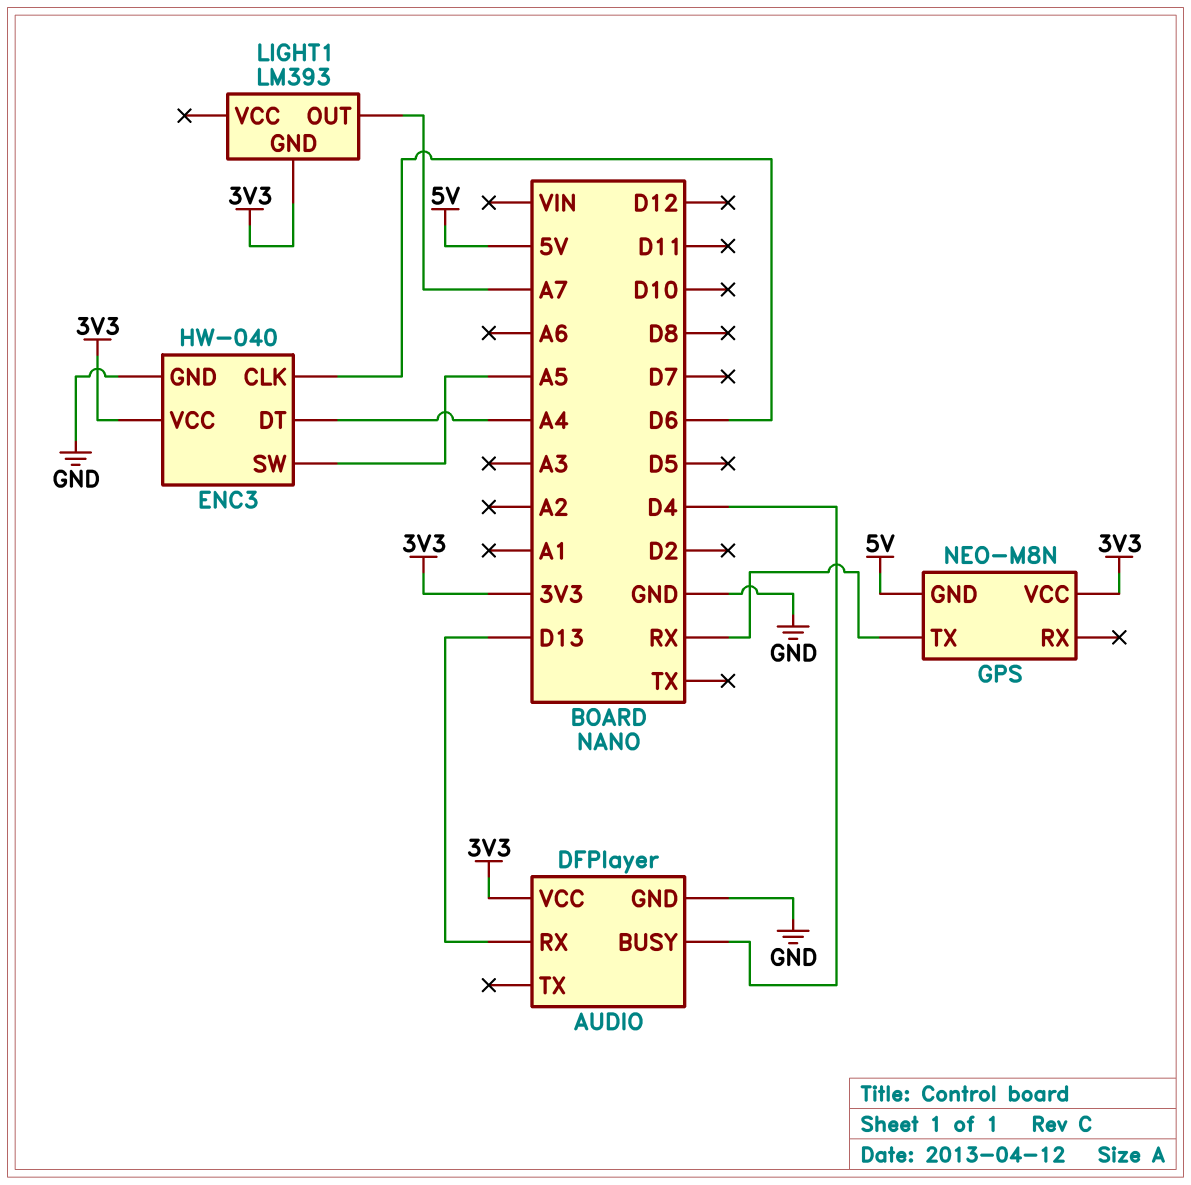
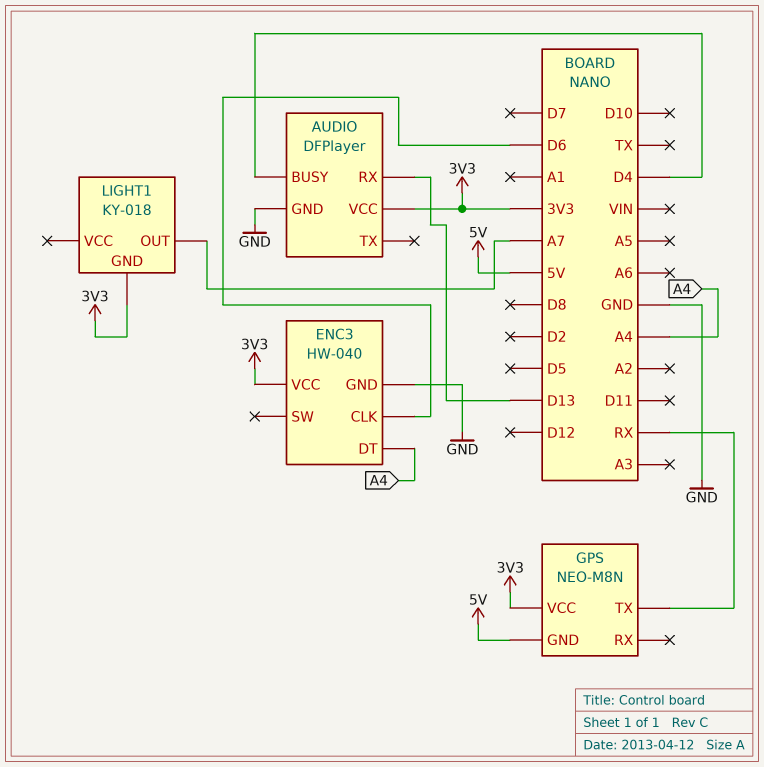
ENC3 pin SW: A5 -> none
LIGHT1: LM393 -> KY-018

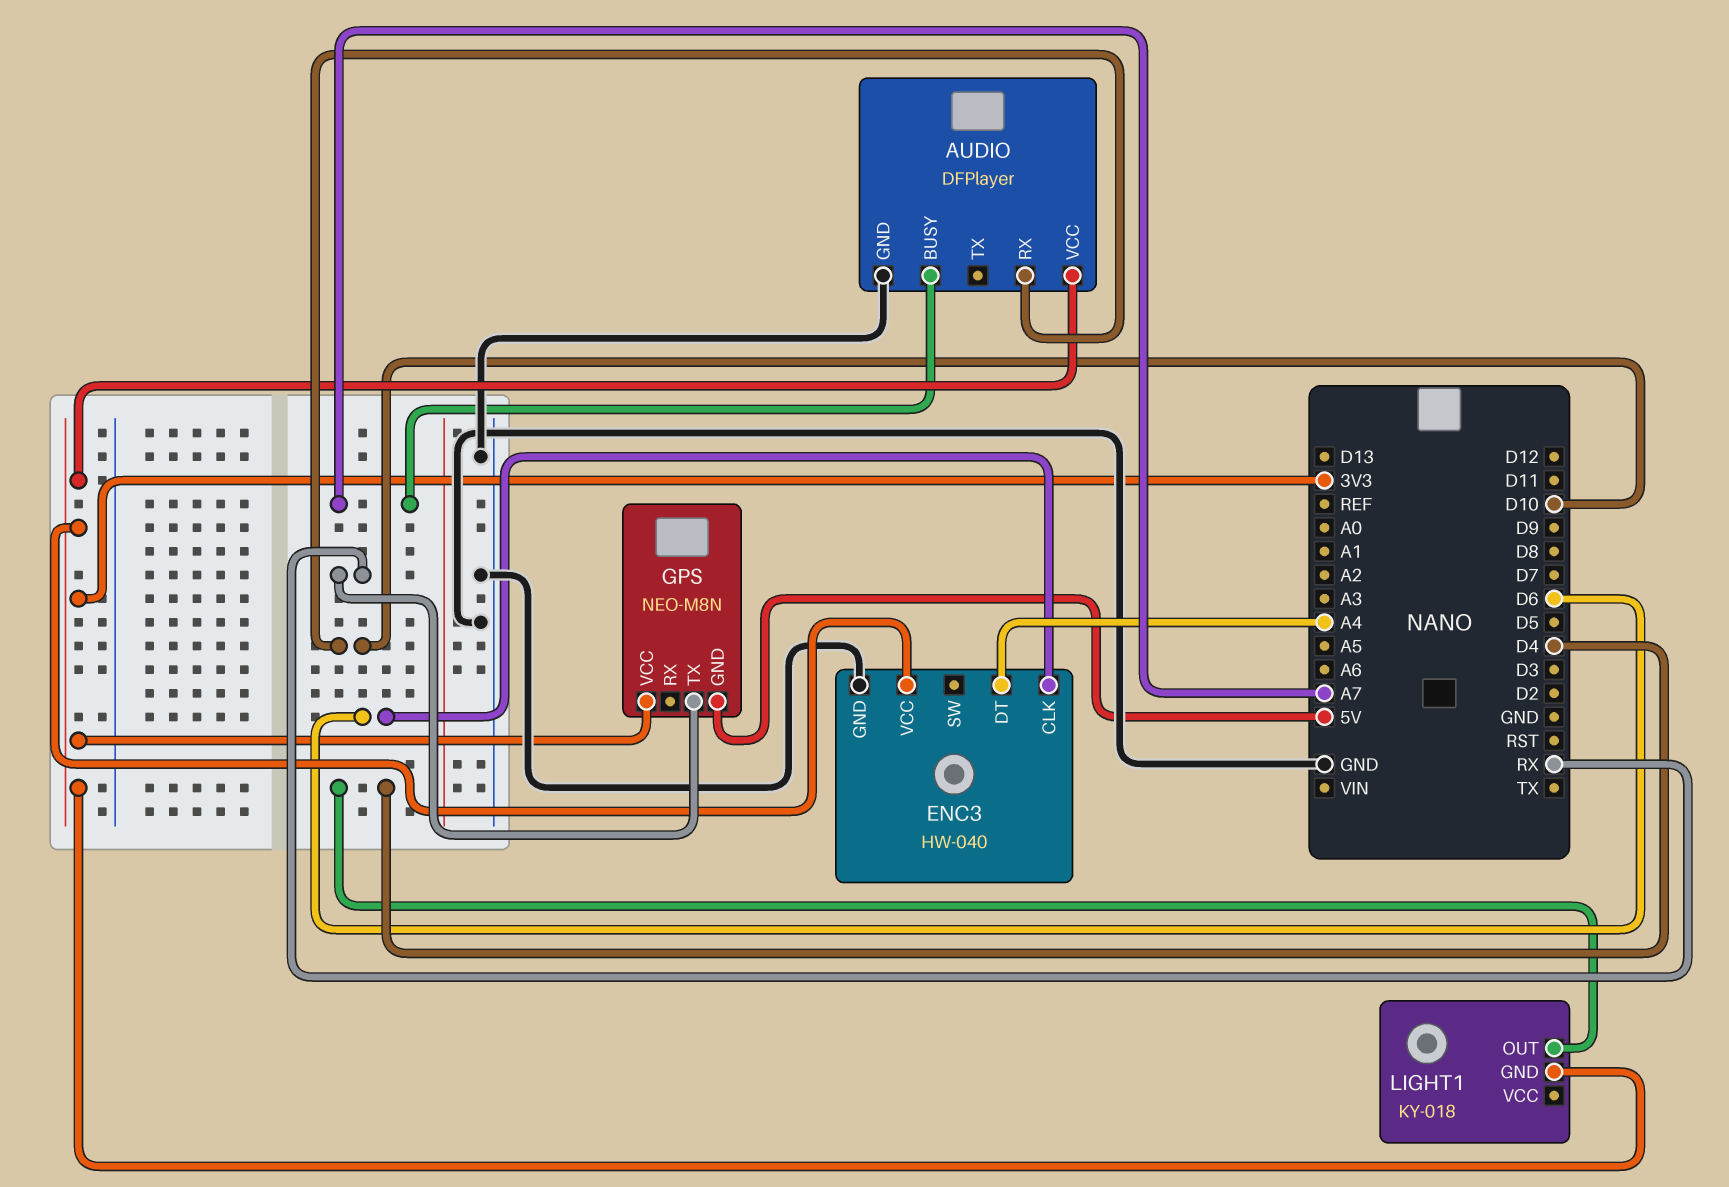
AUDIO pin BUSY: D4 -> A7
AUDIO pin RX: D13 -> D10
LIGHT1 pin OUT: A7 -> D4

